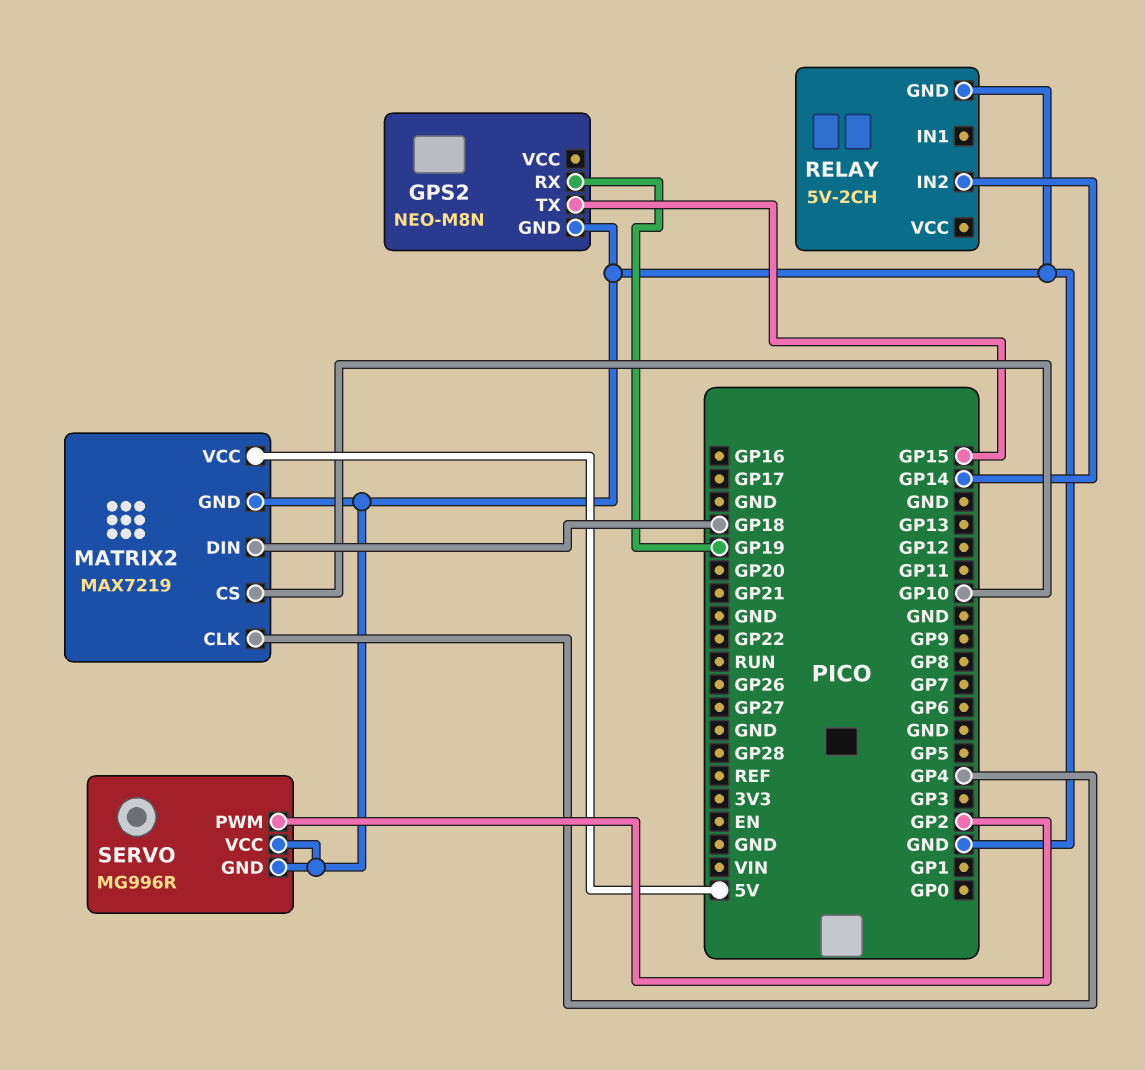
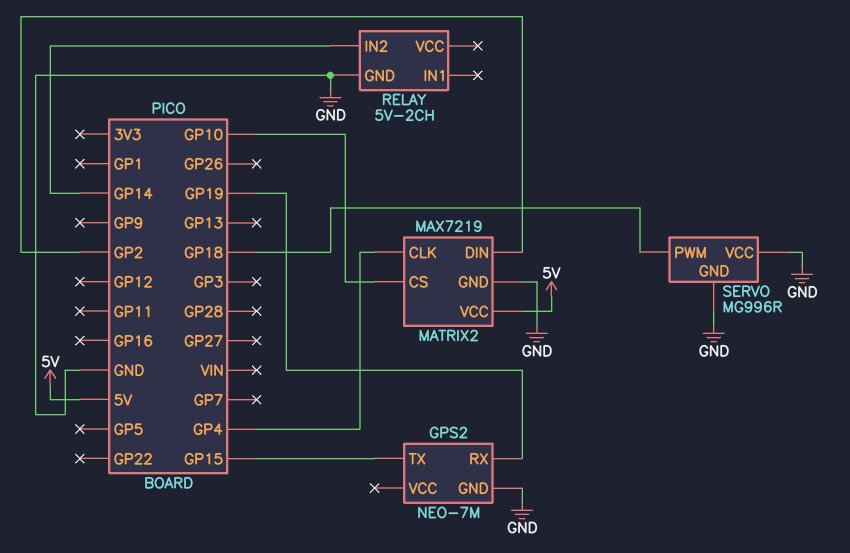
GPS2: NEO-M8N -> NEO-7M
MATRIX2 pin DIN: GP18 -> GP2
SERVO pin PWM: GP2 -> GP18

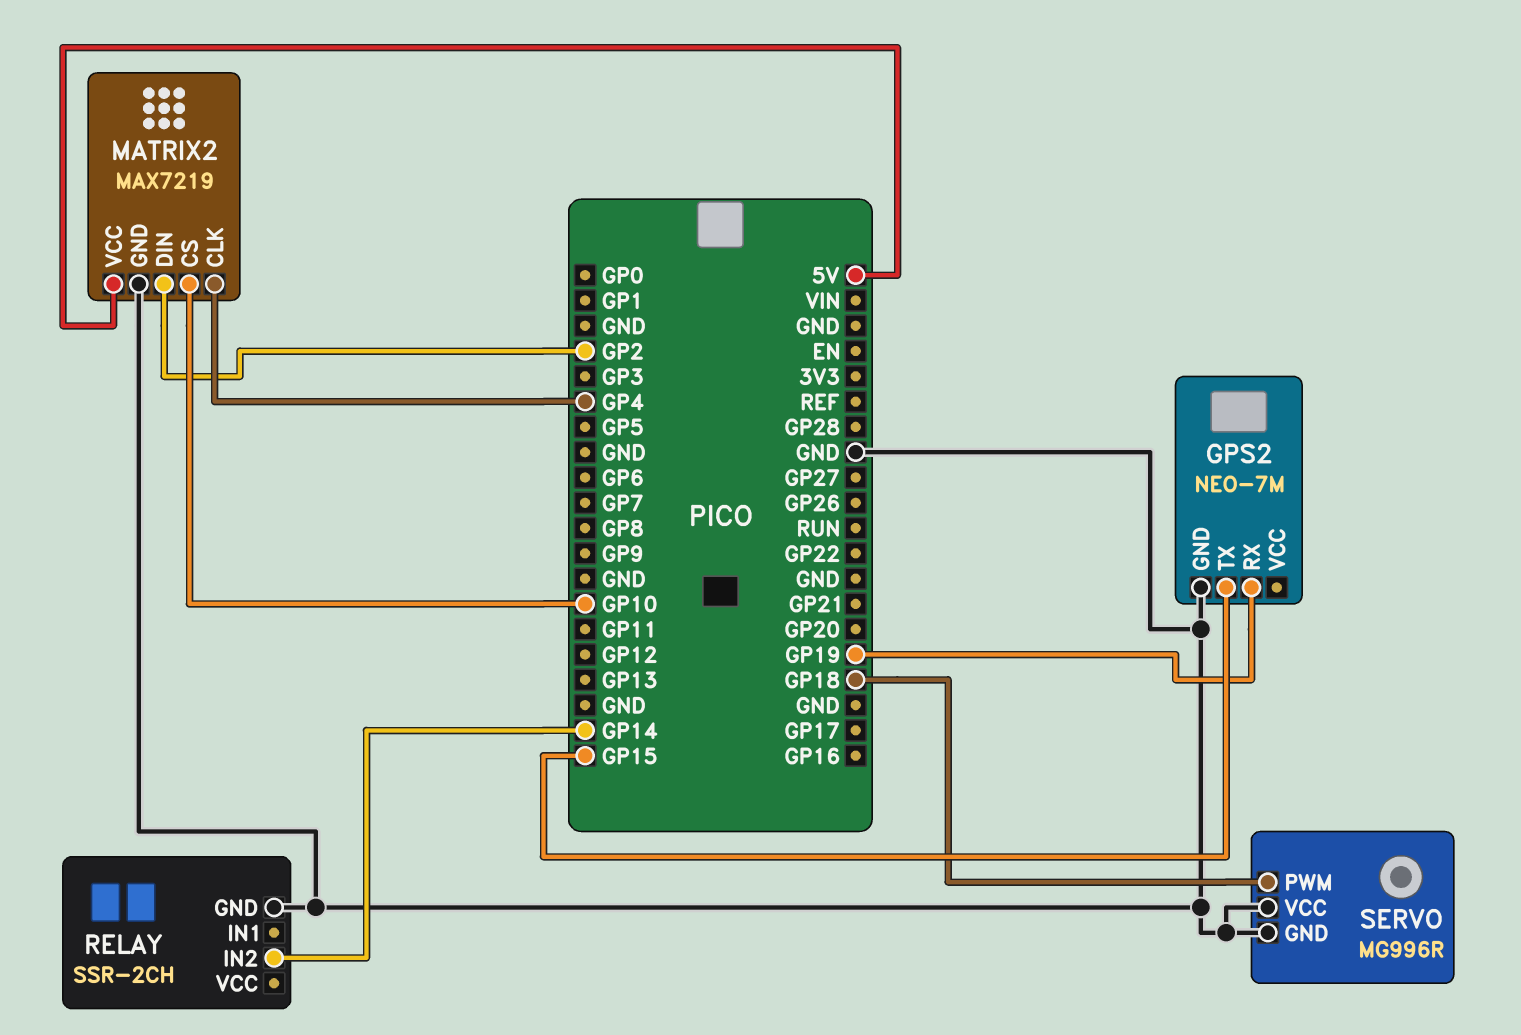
RELAY: 5V-2CH -> SSR-2CH

